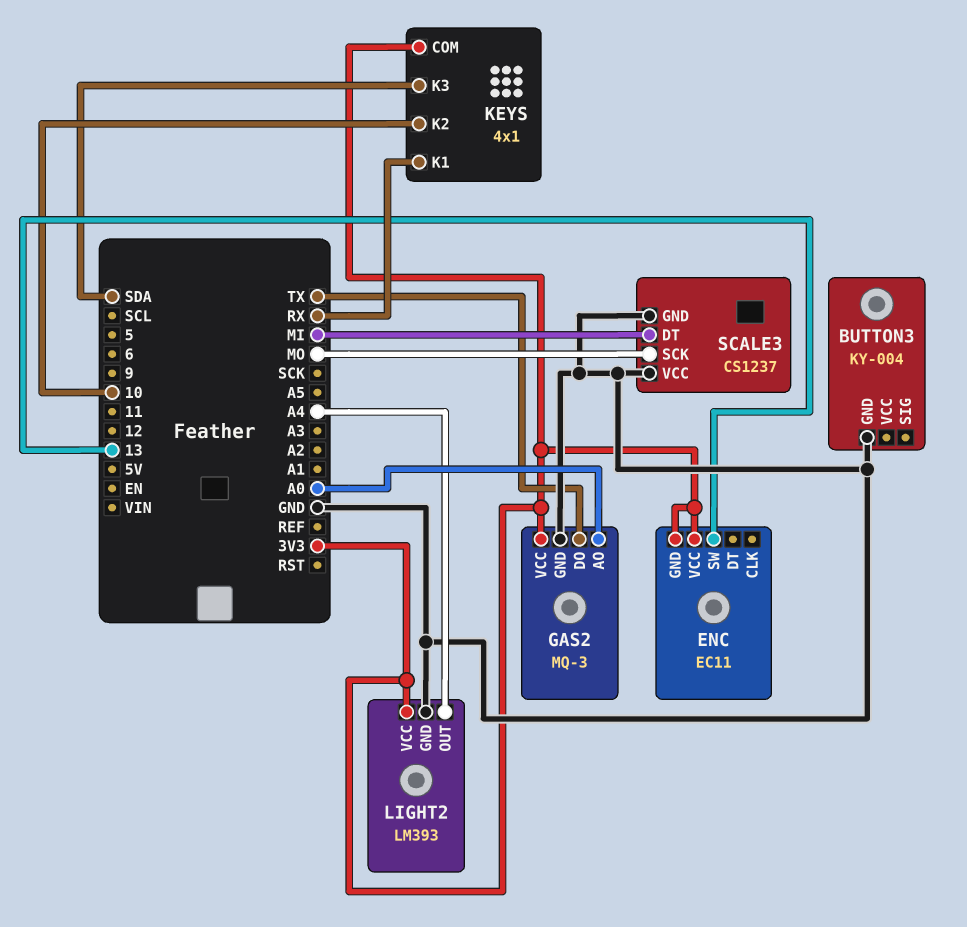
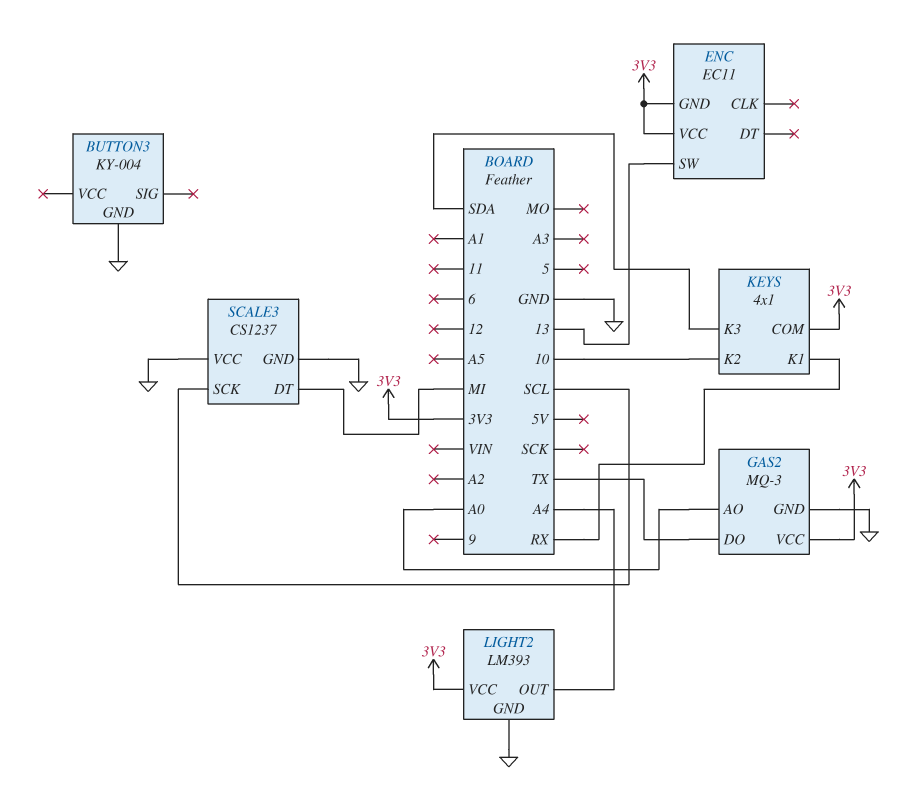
SCALE3 pin SCK: MO -> SCL

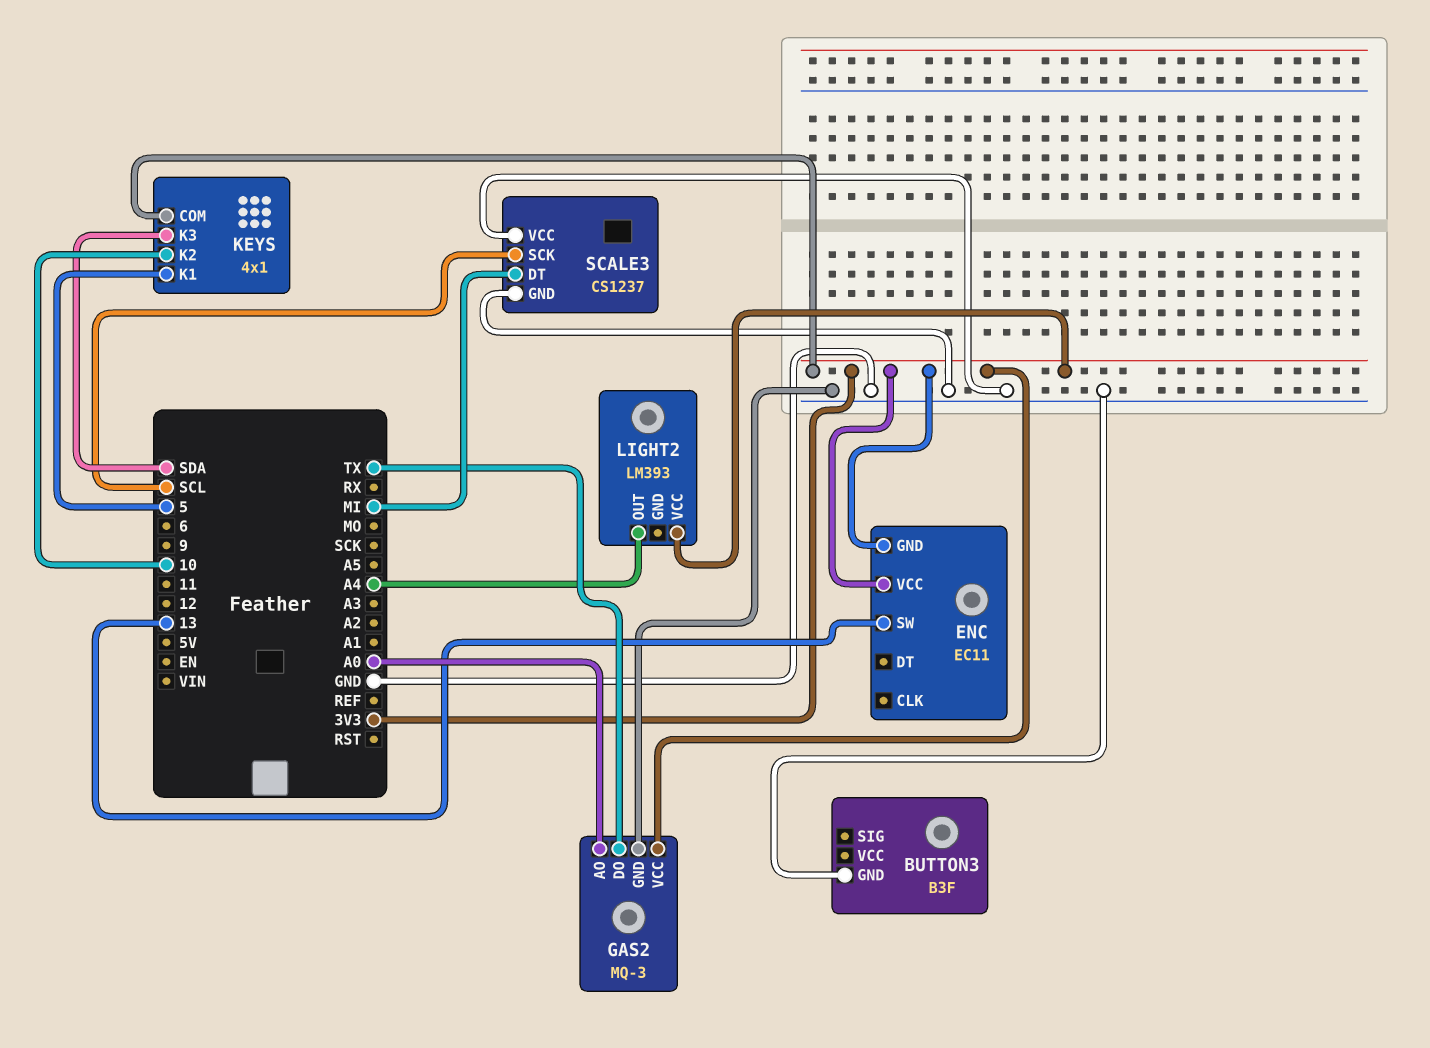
BUTTON3: KY-004 -> B3F
KEYS pin K1: RX -> 5
LIGHT2 pin GND: GND -> none

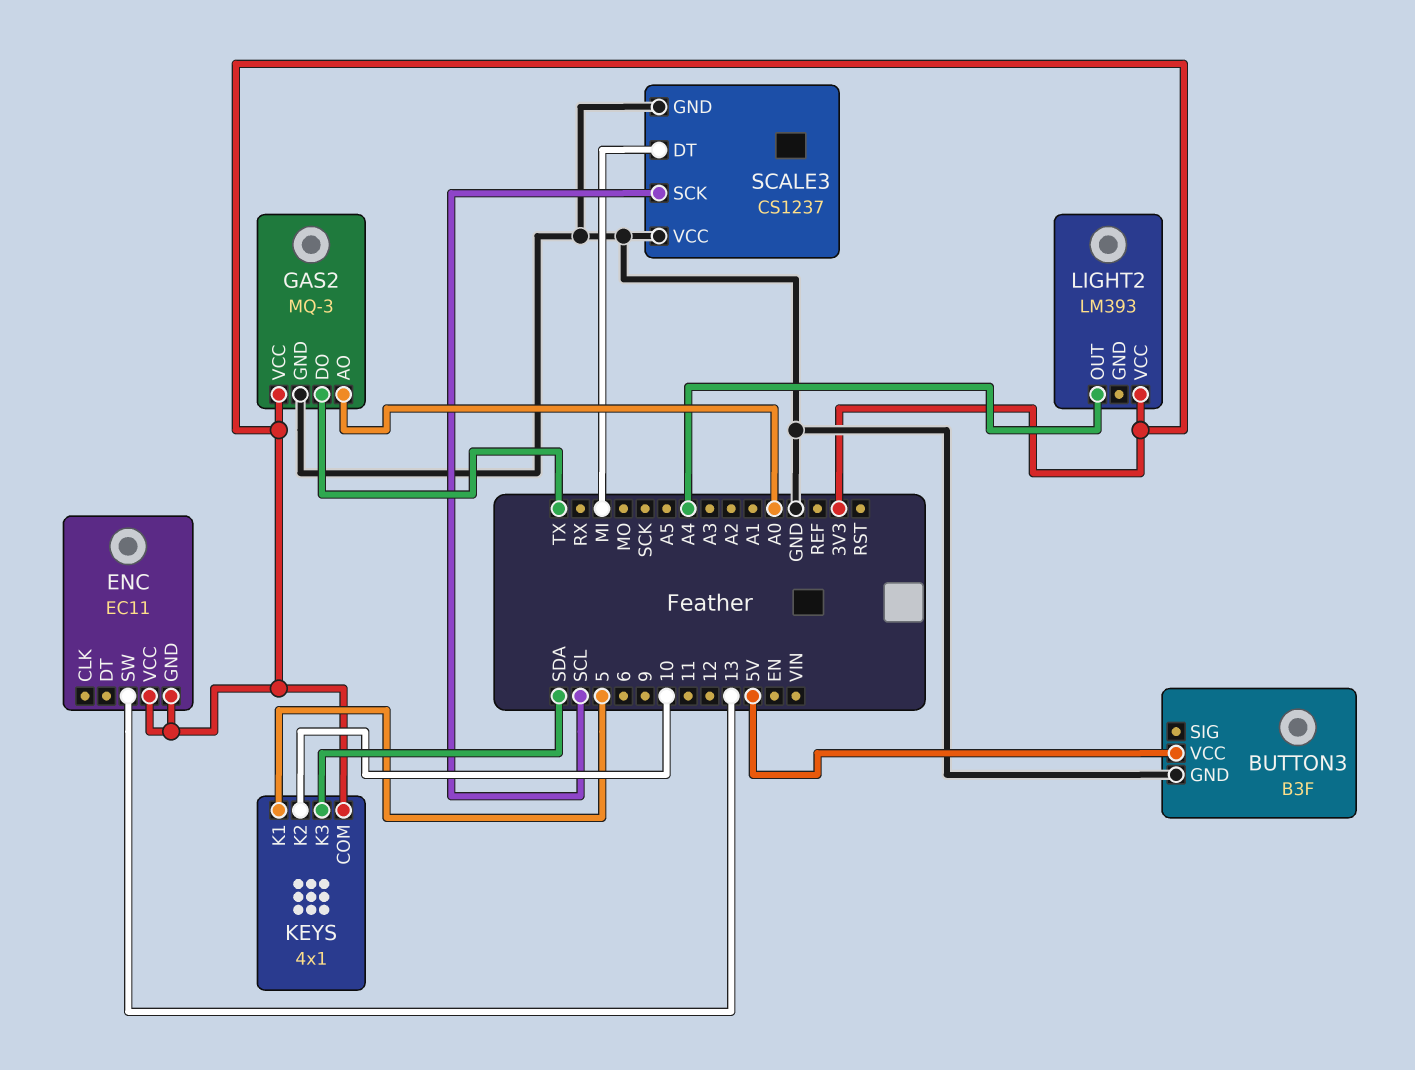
BUTTON3 pin VCC: none -> 5V

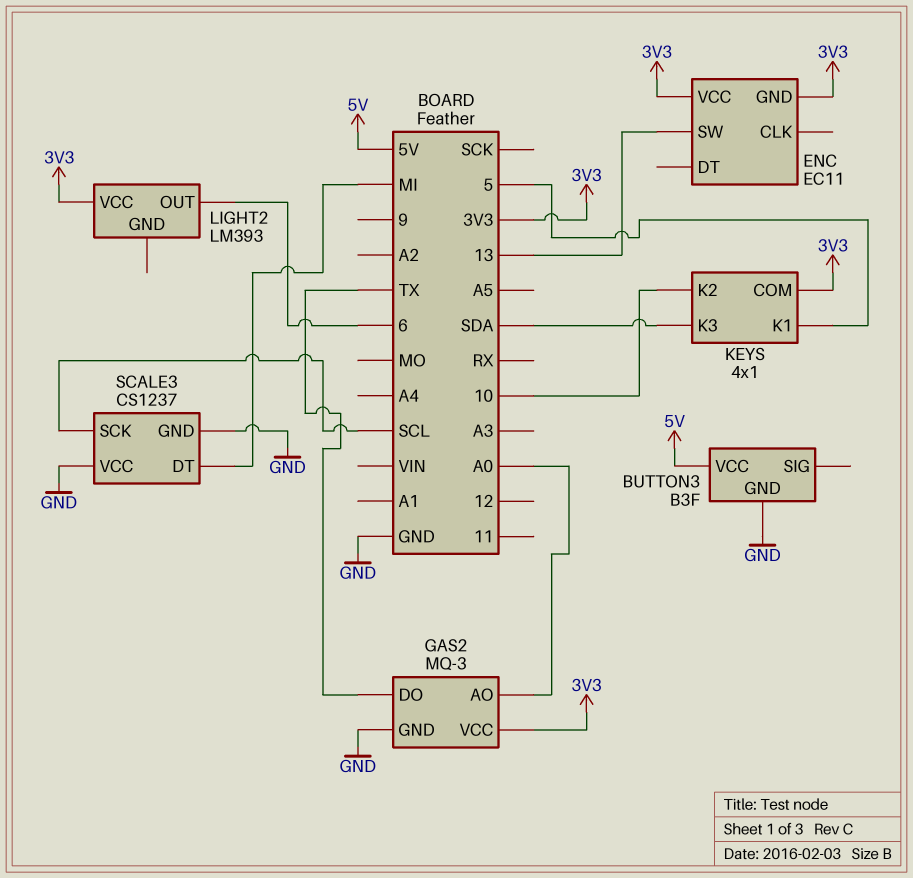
LIGHT2 pin OUT: A4 -> 6

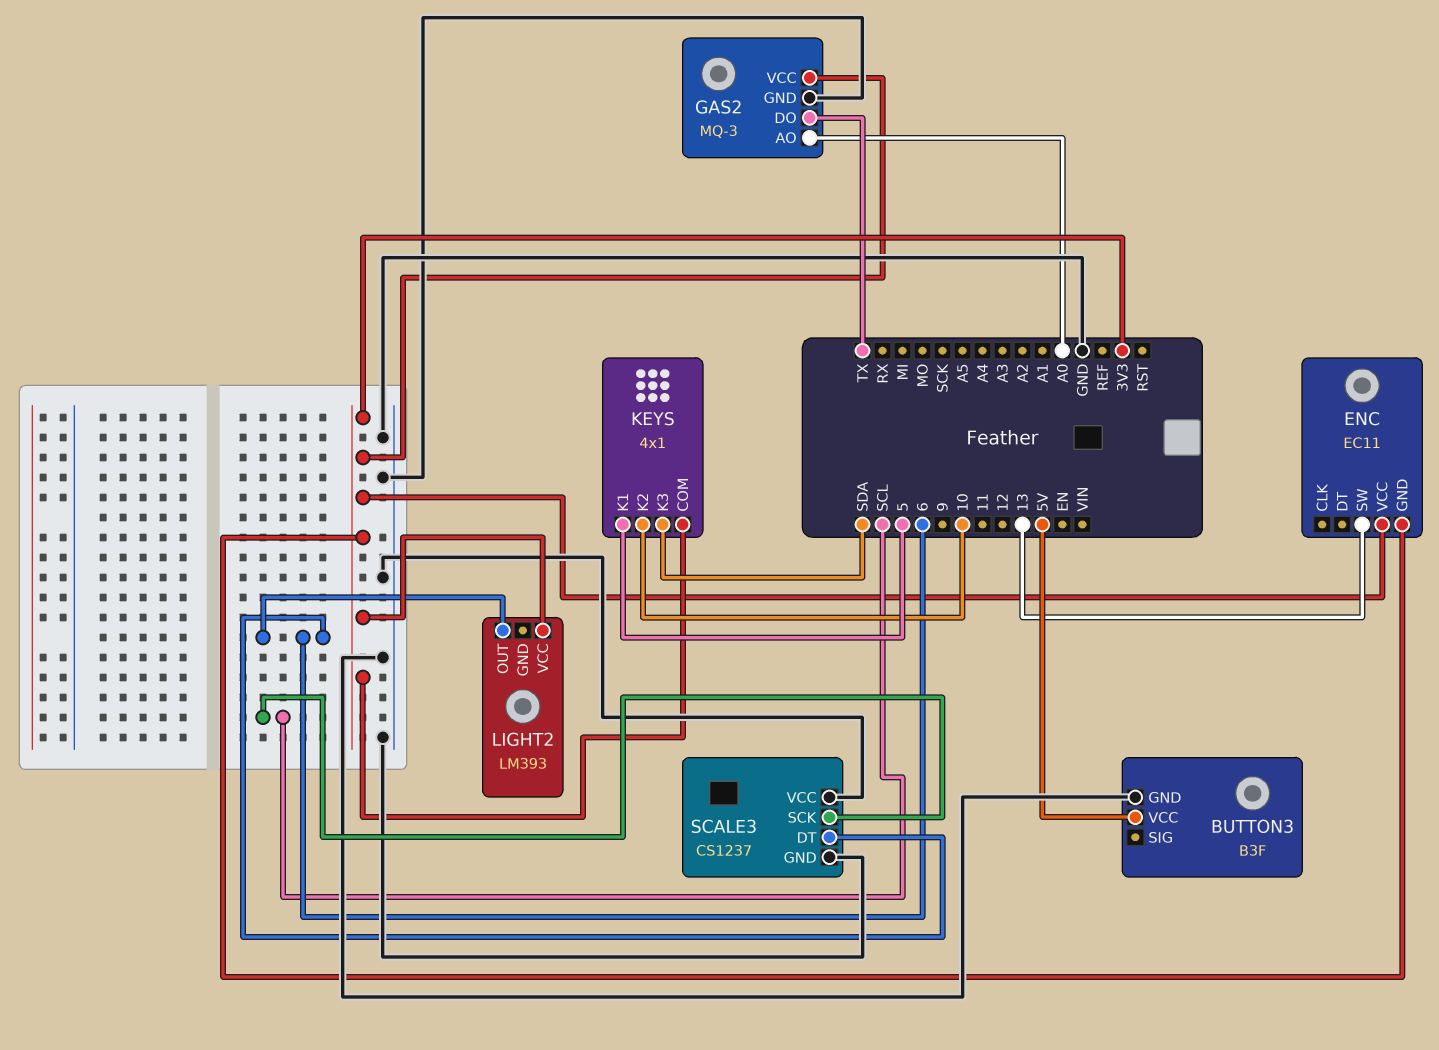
SCALE3 pin DT: MI -> 6

